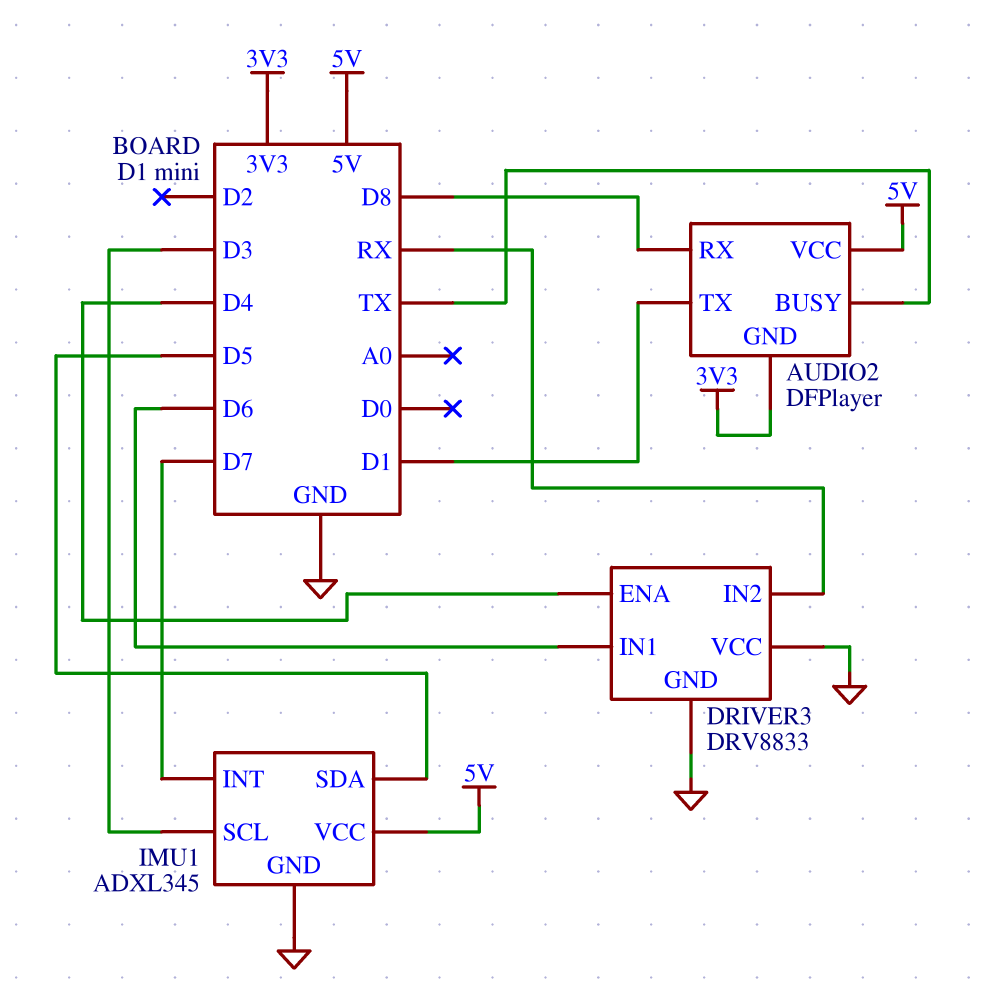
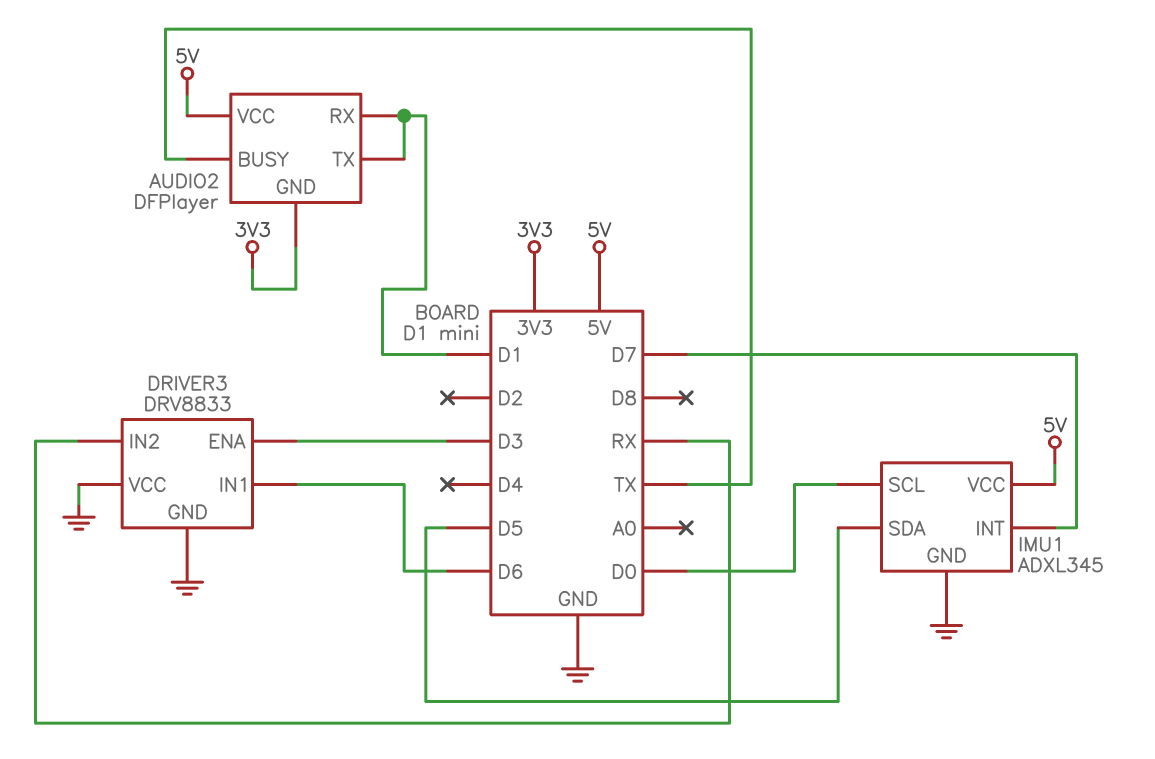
AUDIO2 pin RX: D8 -> D1
DRIVER3 pin ENA: D4 -> D3
IMU1 pin SCL: D3 -> D0

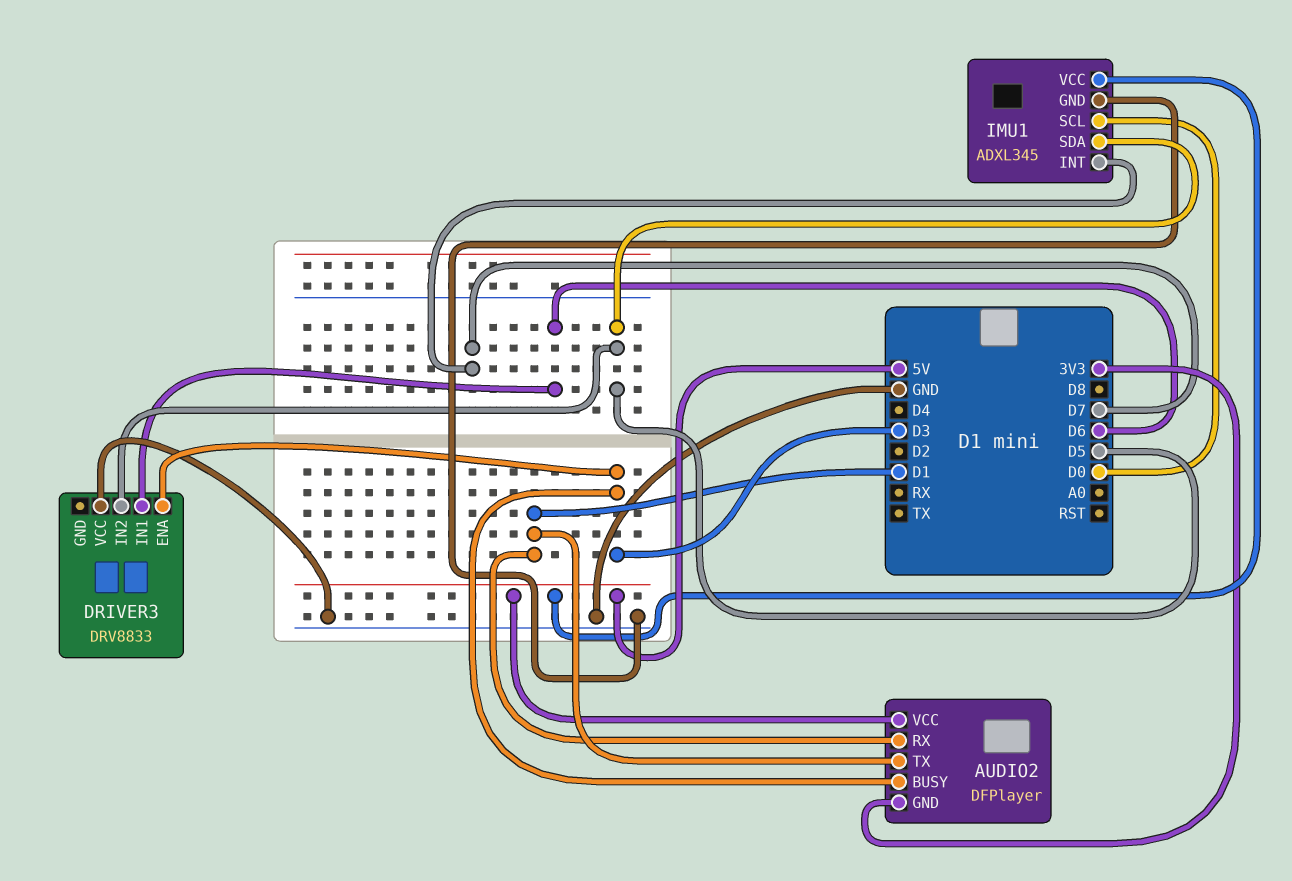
AUDIO2 pin BUSY: TX -> D3
DRIVER3 pin GND: GND -> none
DRIVER3 pin IN2: RX -> D5

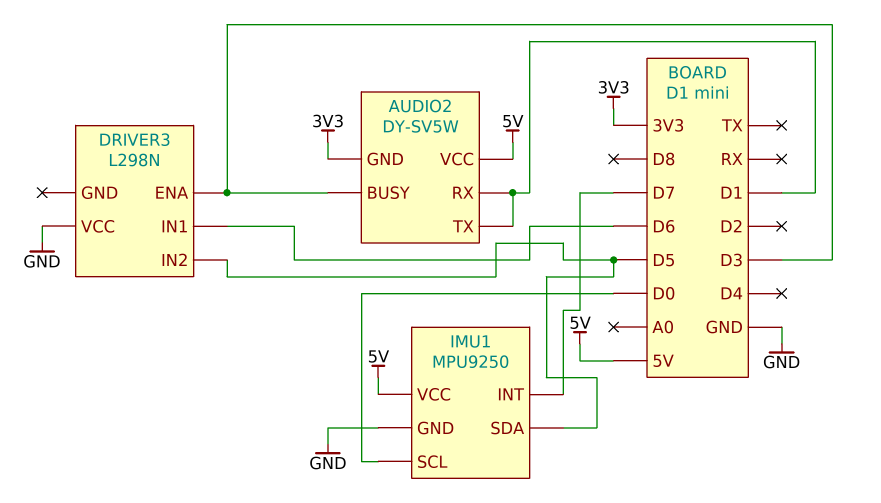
AUDIO2: DFPlayer -> DY-SV5W
DRIVER3: DRV8833 -> L298N
IMU1: ADXL345 -> MPU9250

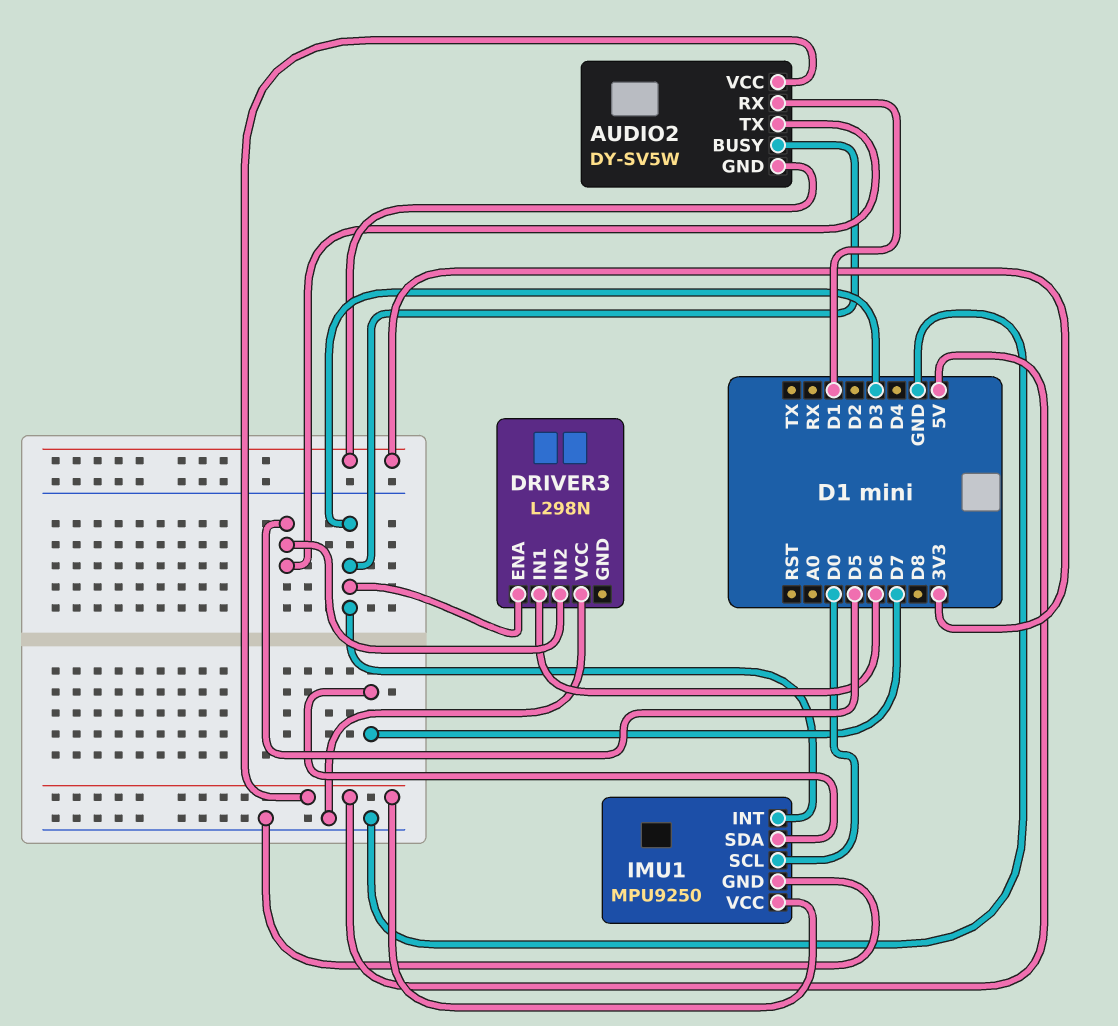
AUDIO2 pin TX: D1 -> D5
IMU1 pin INT: D7 -> D3
IMU1 pin SDA: D5 -> D7

